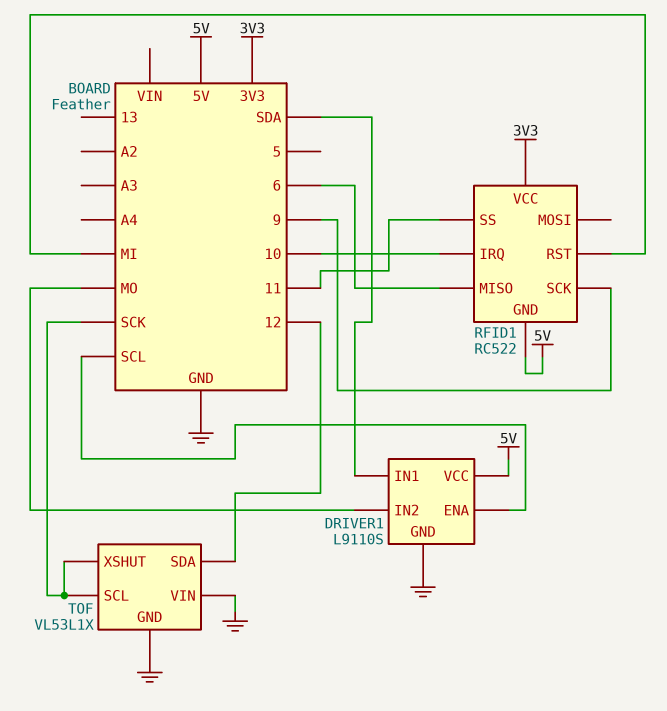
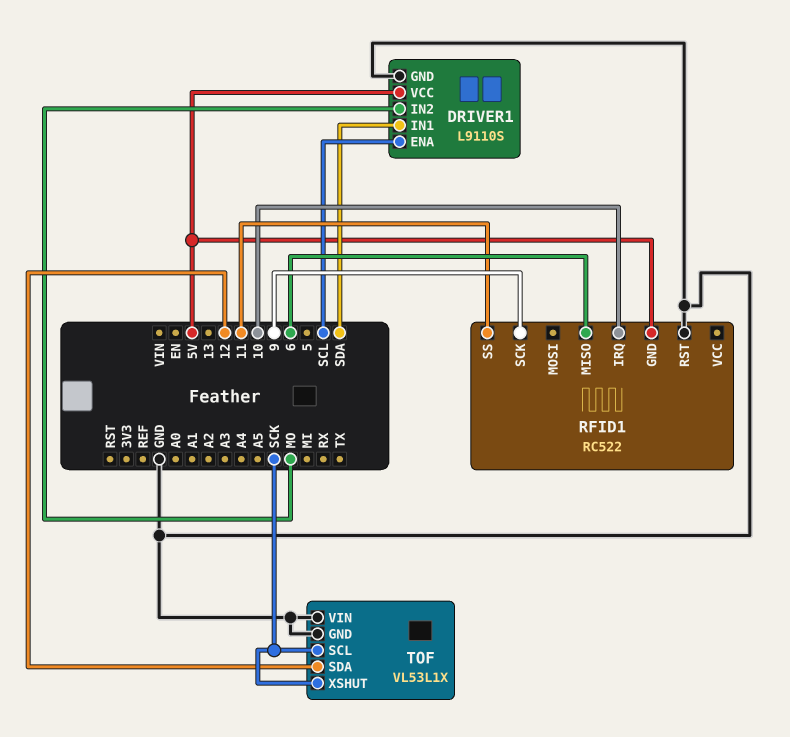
RFID1 pin RST: MI -> GND
RFID1 pin VCC: 3V3 -> none

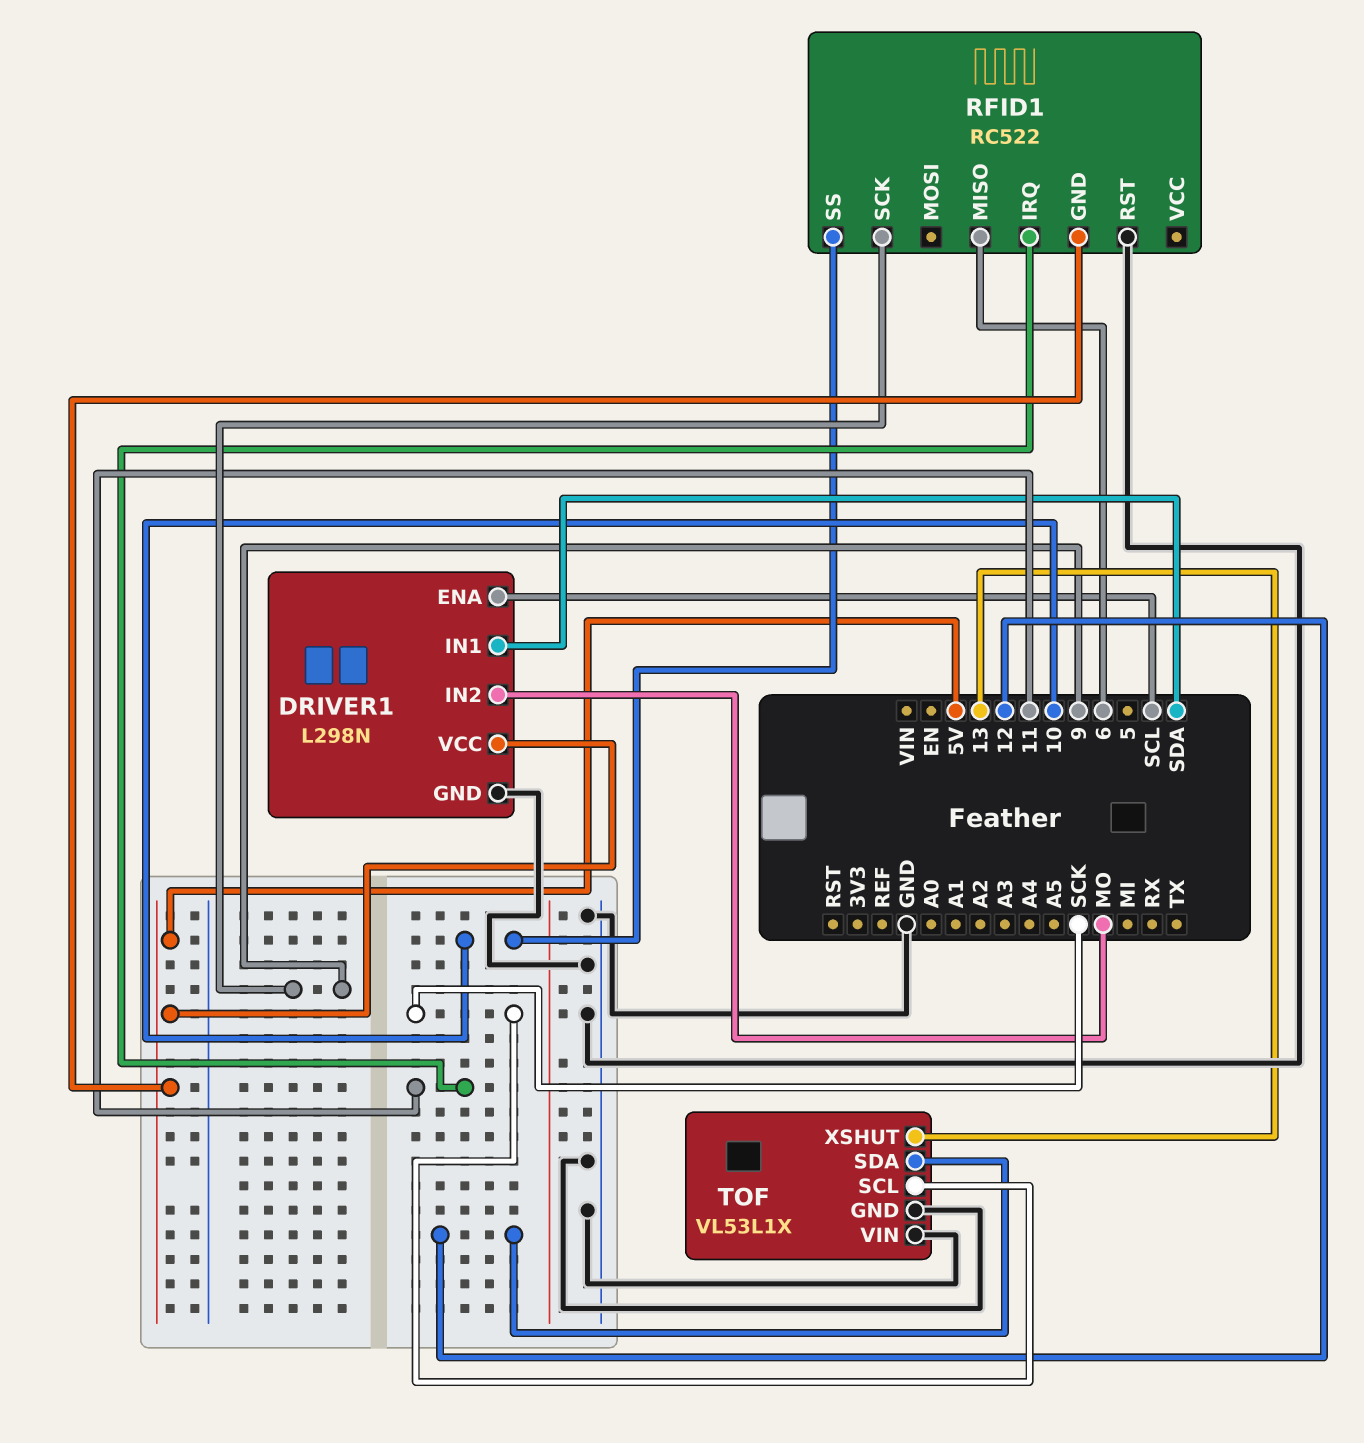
DRIVER1: L9110S -> L298N
RFID1 pin IRQ: 10 -> 11
RFID1 pin SS: 11 -> 10
TOF pin XSHUT: SCK -> 13

